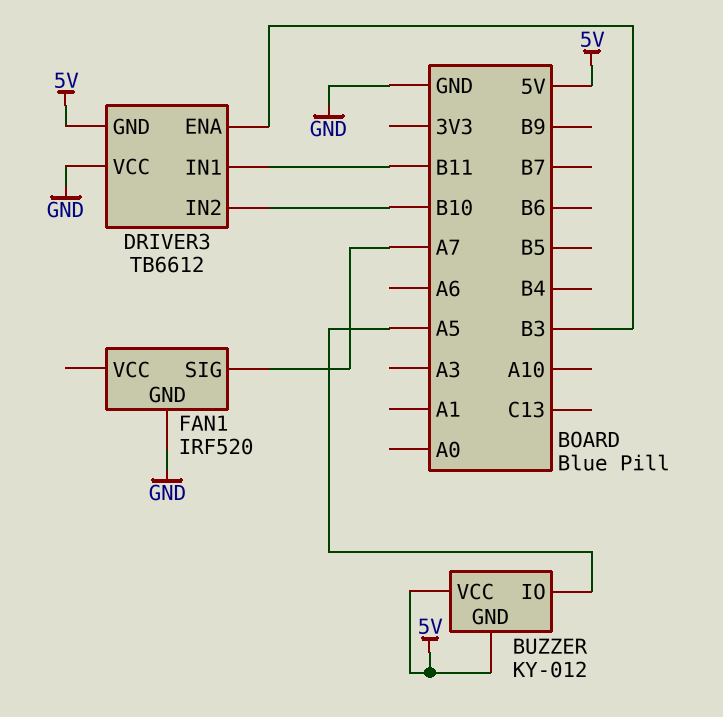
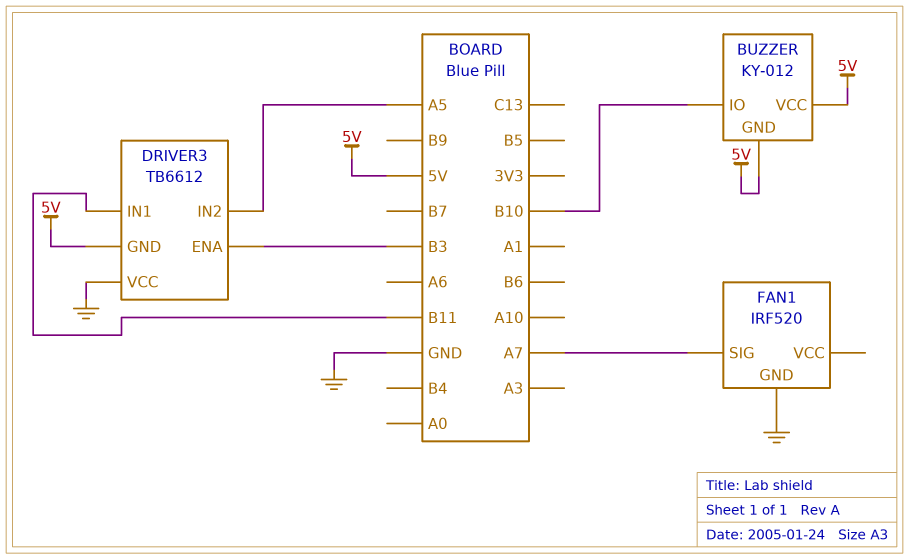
BUZZER pin IO: A5 -> B10
DRIVER3 pin IN2: B10 -> A5

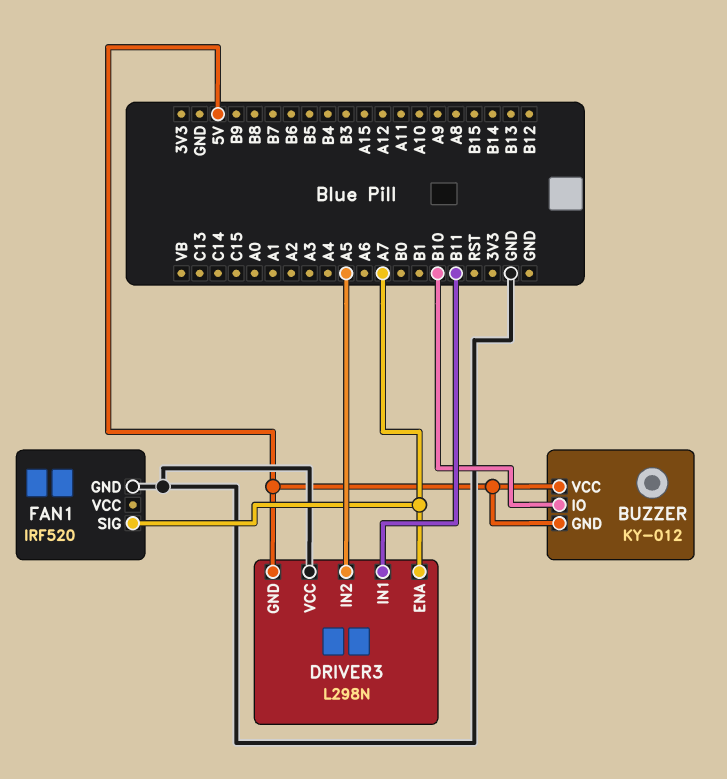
DRIVER3: TB6612 -> L298N
DRIVER3 pin ENA: B3 -> A7

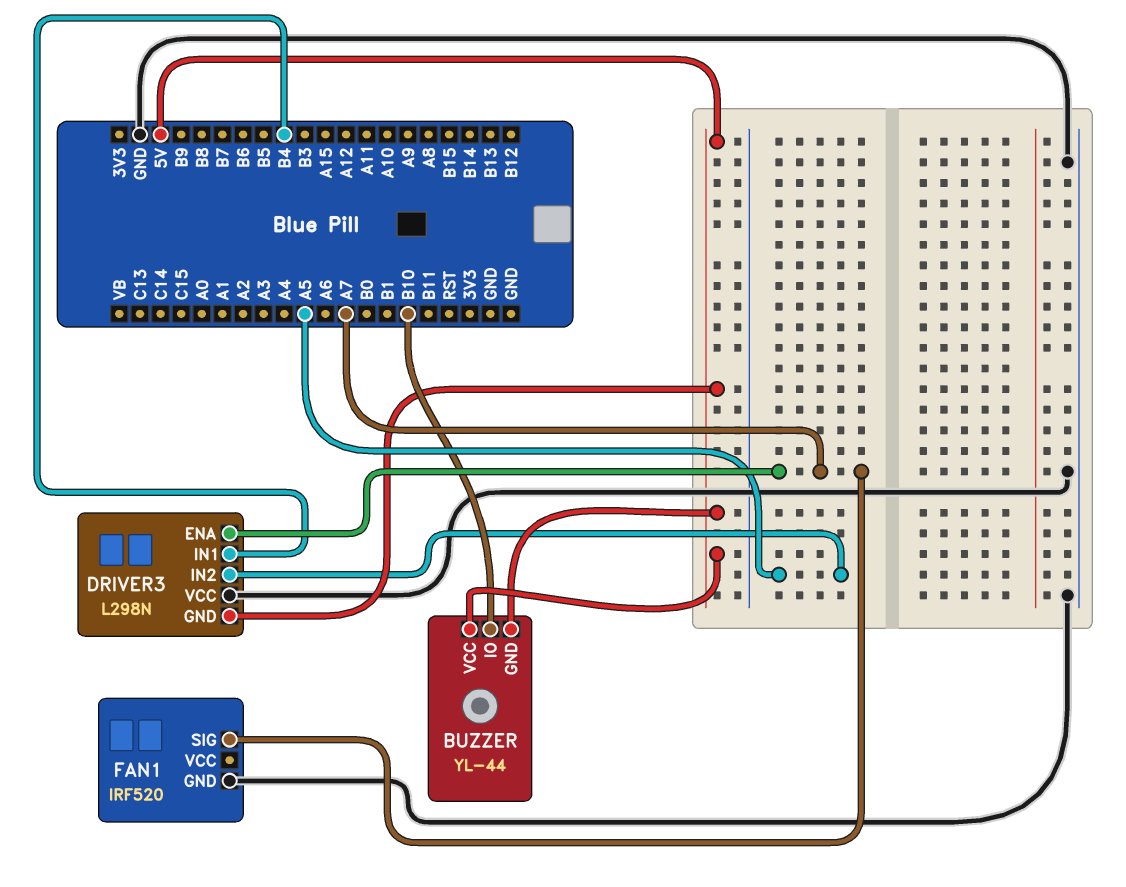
BUZZER: KY-012 -> YL-44
DRIVER3 pin IN1: B11 -> B4

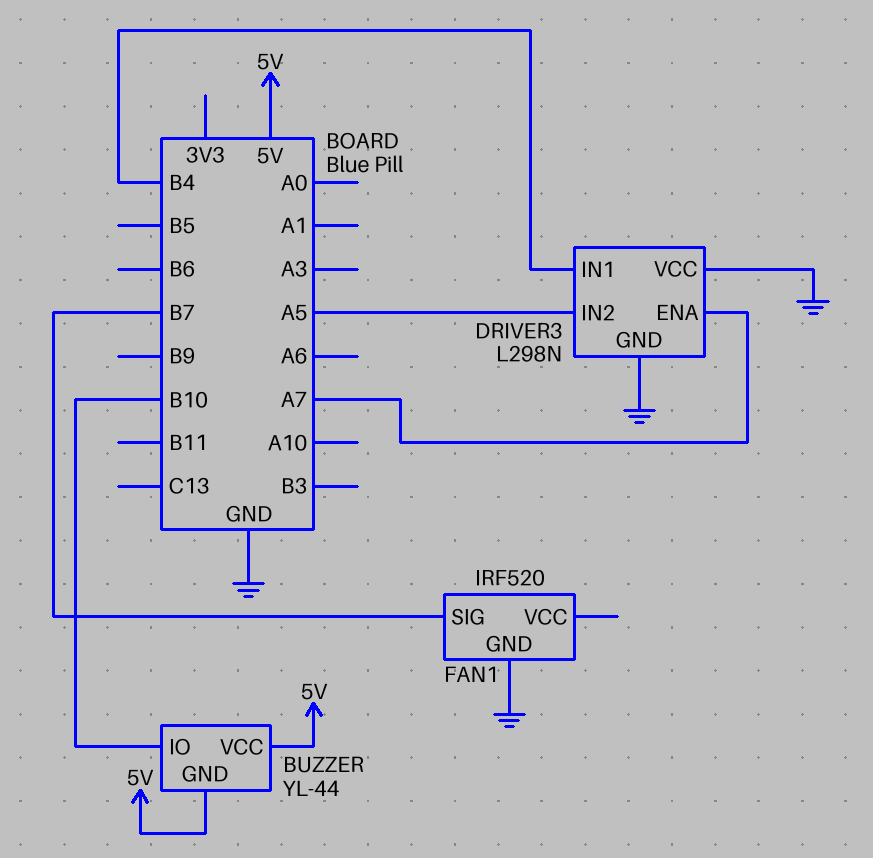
DRIVER3 pin GND: 5V -> GND
FAN1 pin SIG: A7 -> B7

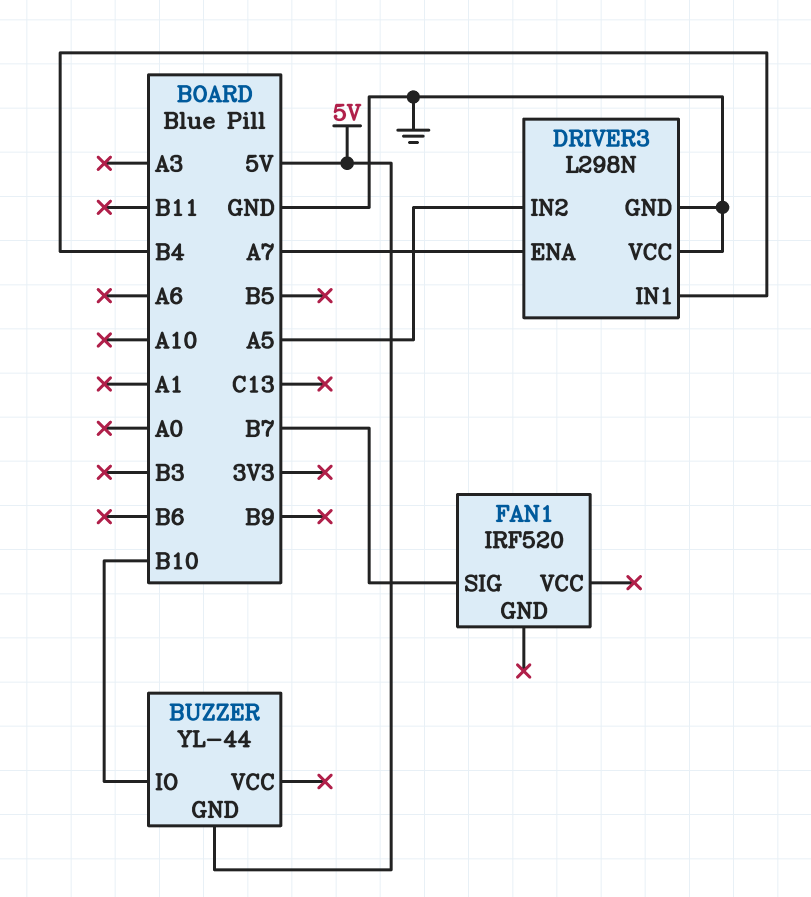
BUZZER pin VCC: 5V -> none
FAN1 pin GND: GND -> none

